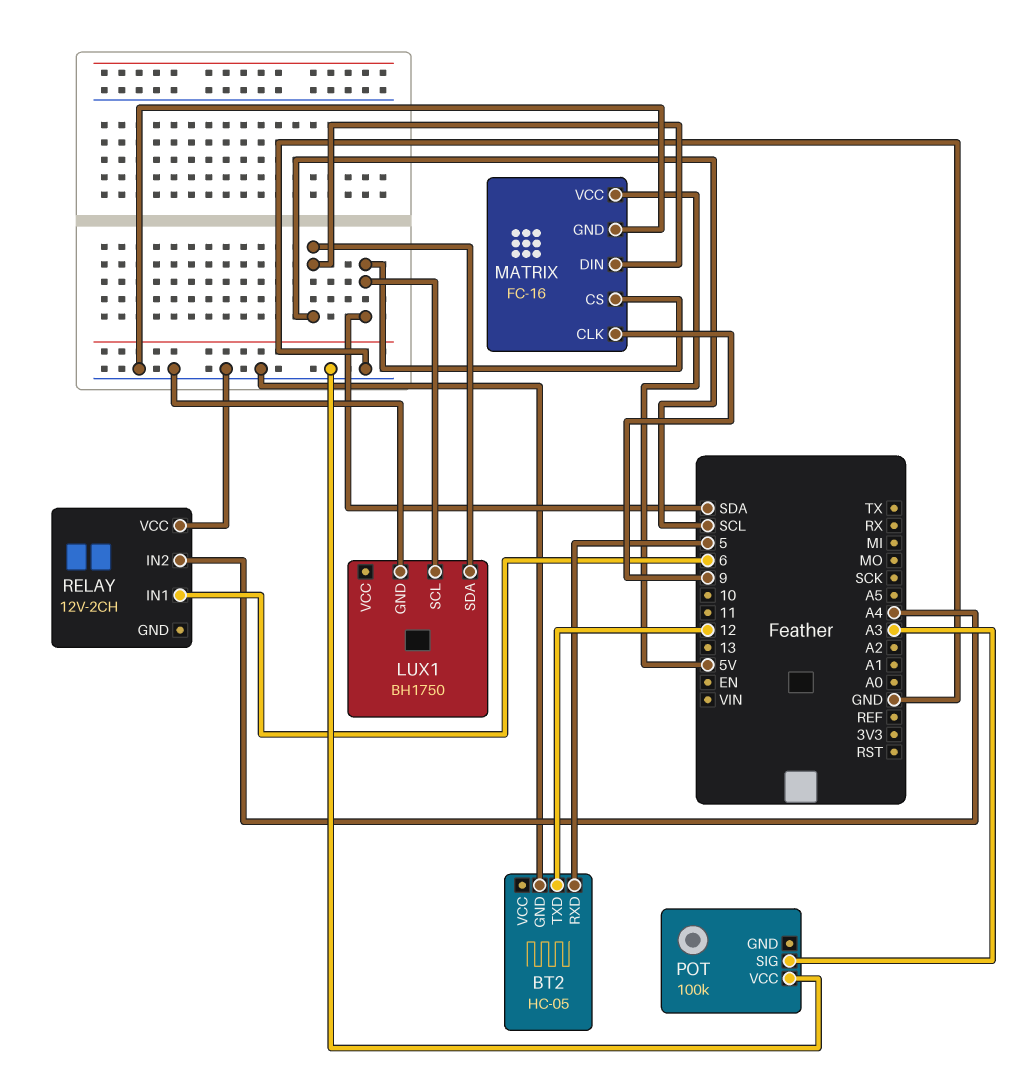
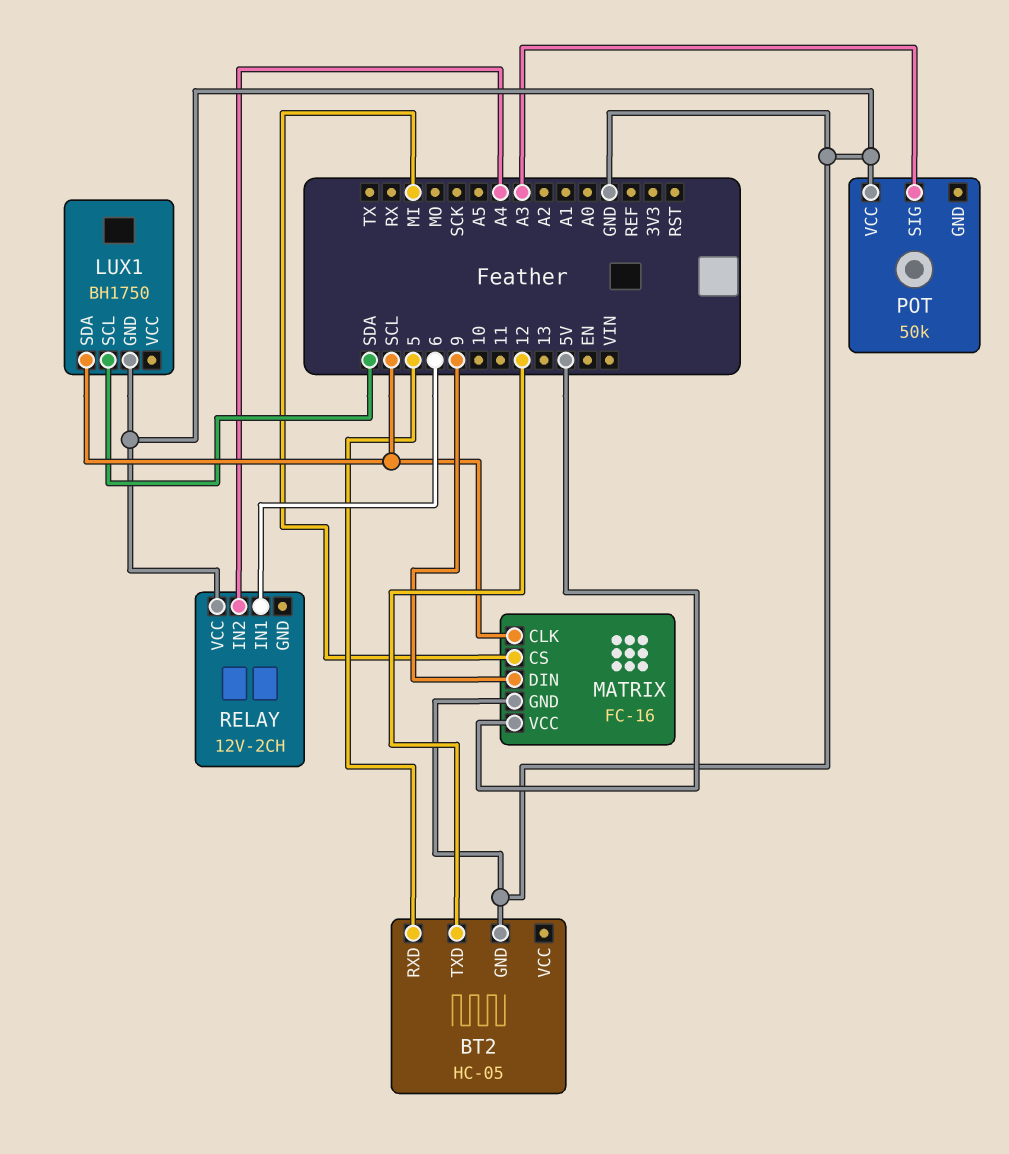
MATRIX pin CLK: 9 -> SCL
MATRIX pin CS: SDA -> MI
MATRIX pin DIN: SCL -> 9
POT: 100k -> 50k

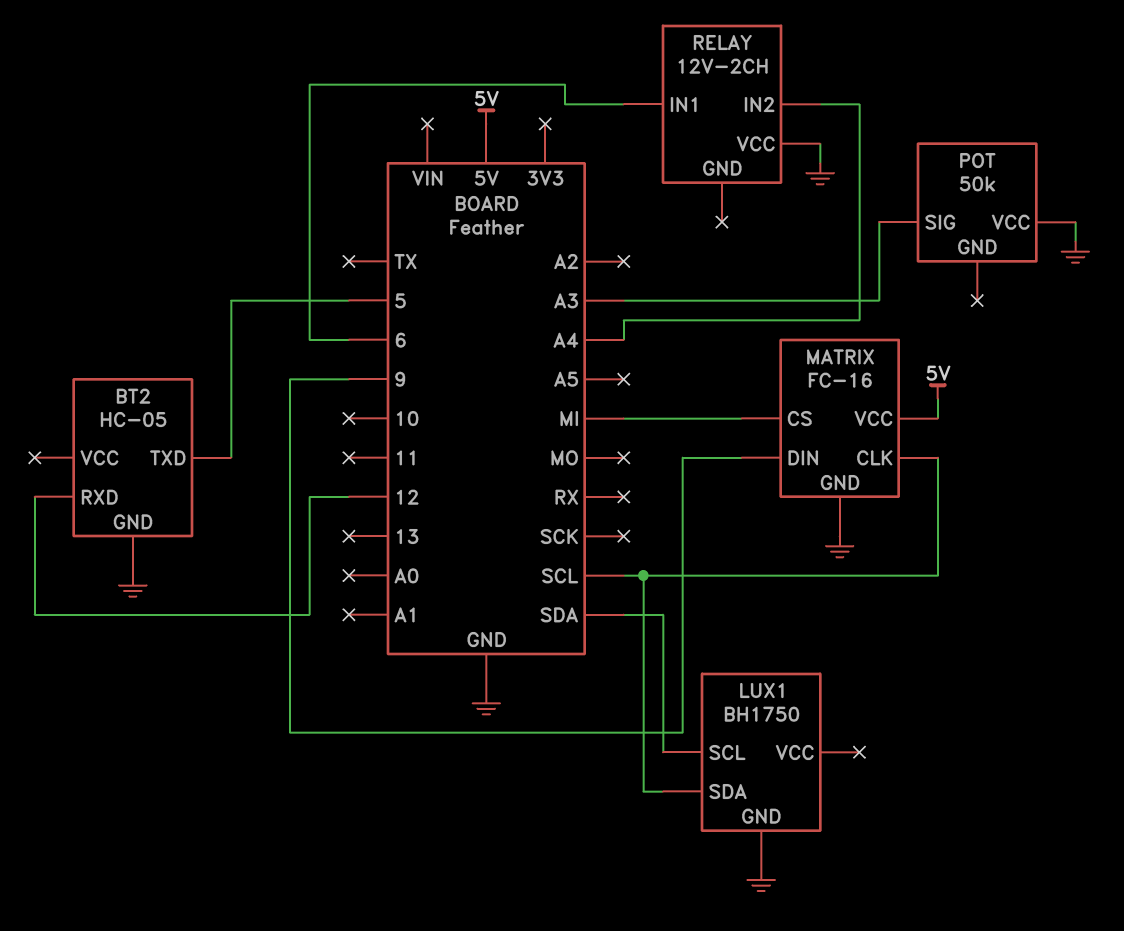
BT2 pin RXD: 5 -> 12
BT2 pin TXD: 12 -> 5

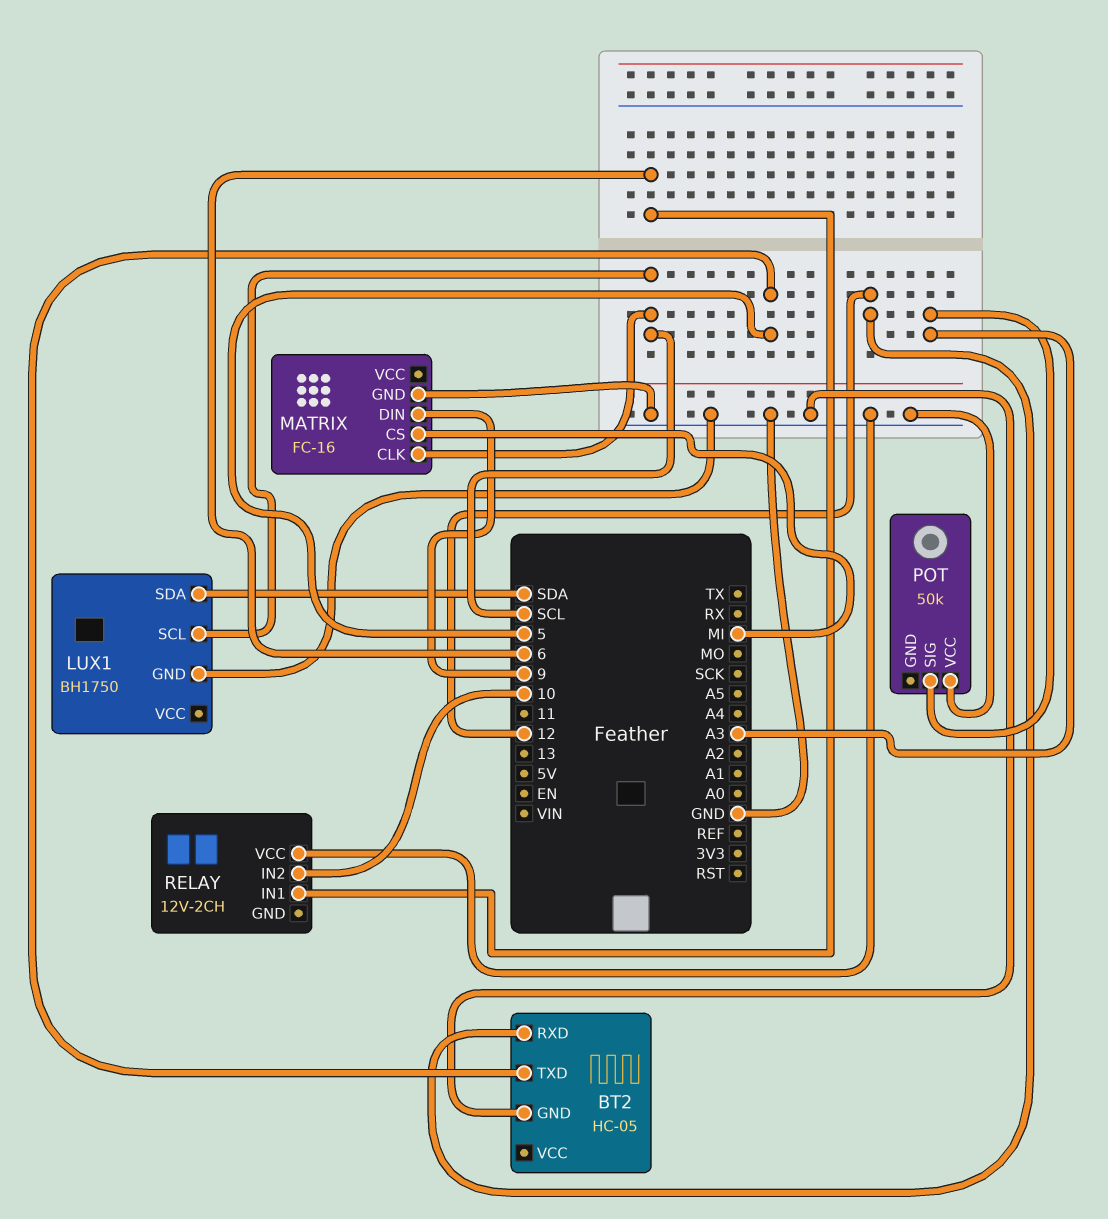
LUX1 pin SCL: SDA -> SCL
LUX1 pin SDA: SCL -> SDA
MATRIX pin VCC: 5V -> none
RELAY pin IN2: A4 -> 10

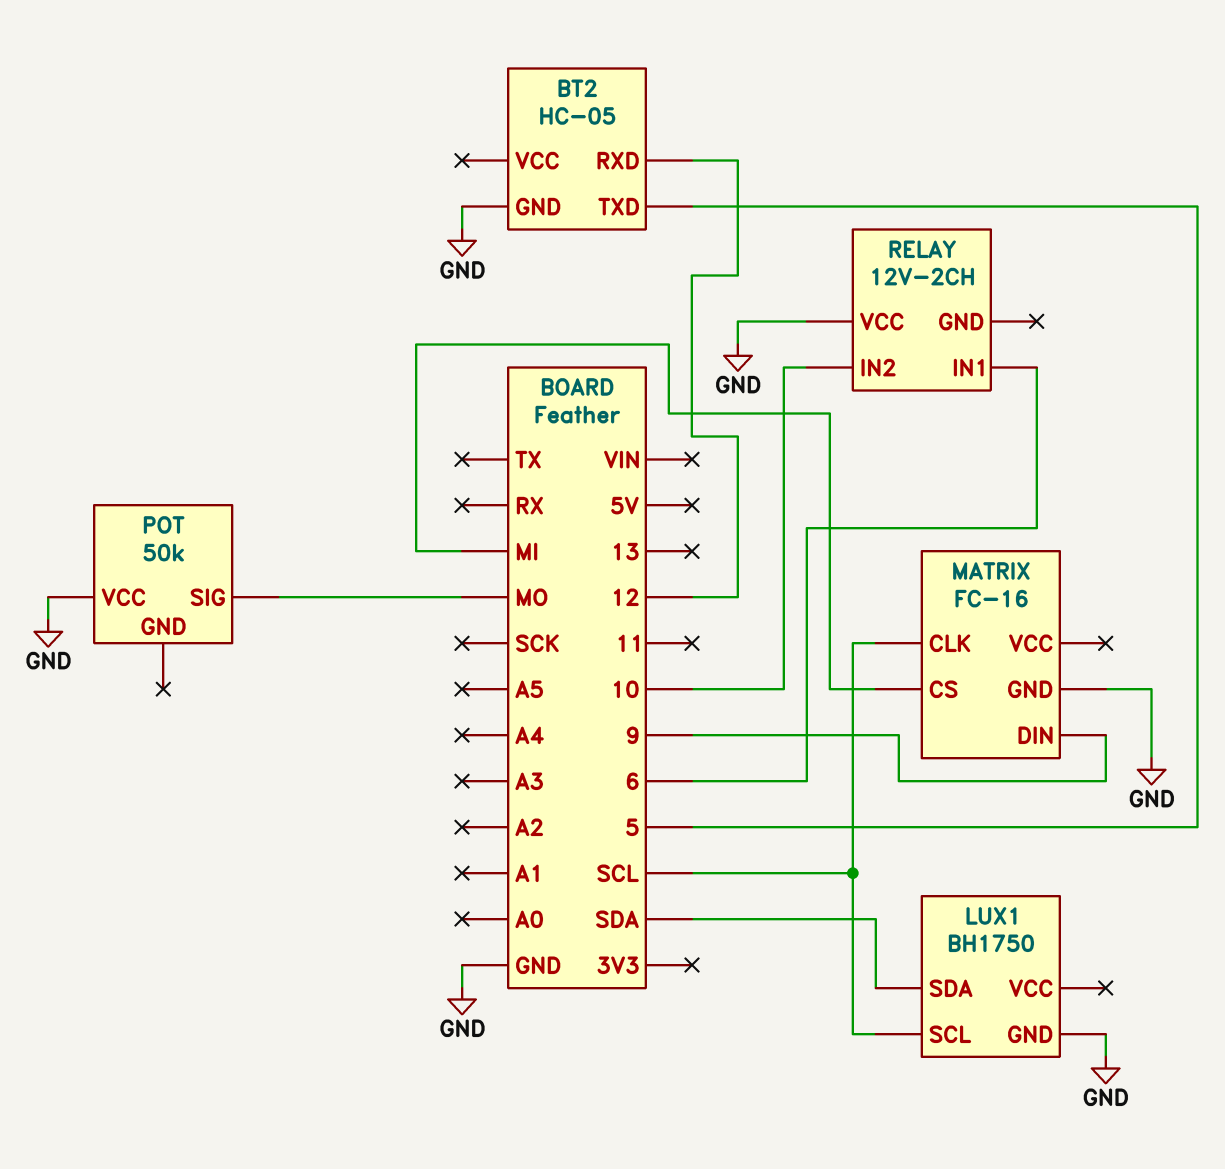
POT pin SIG: A3 -> MO

